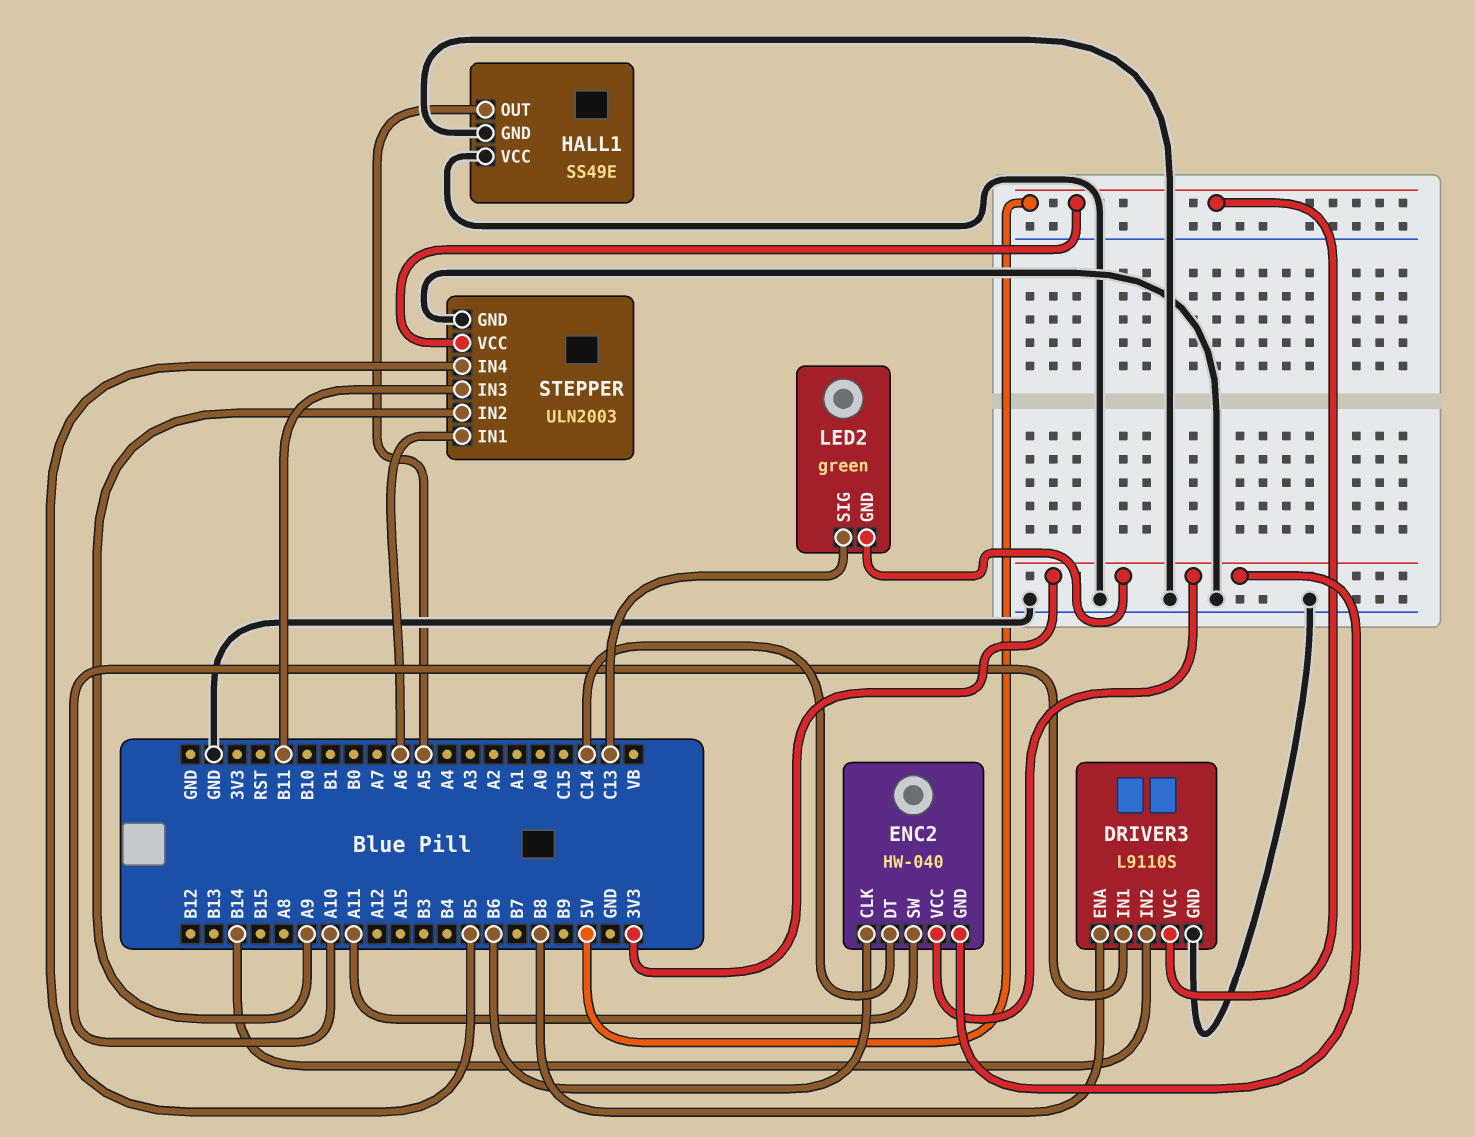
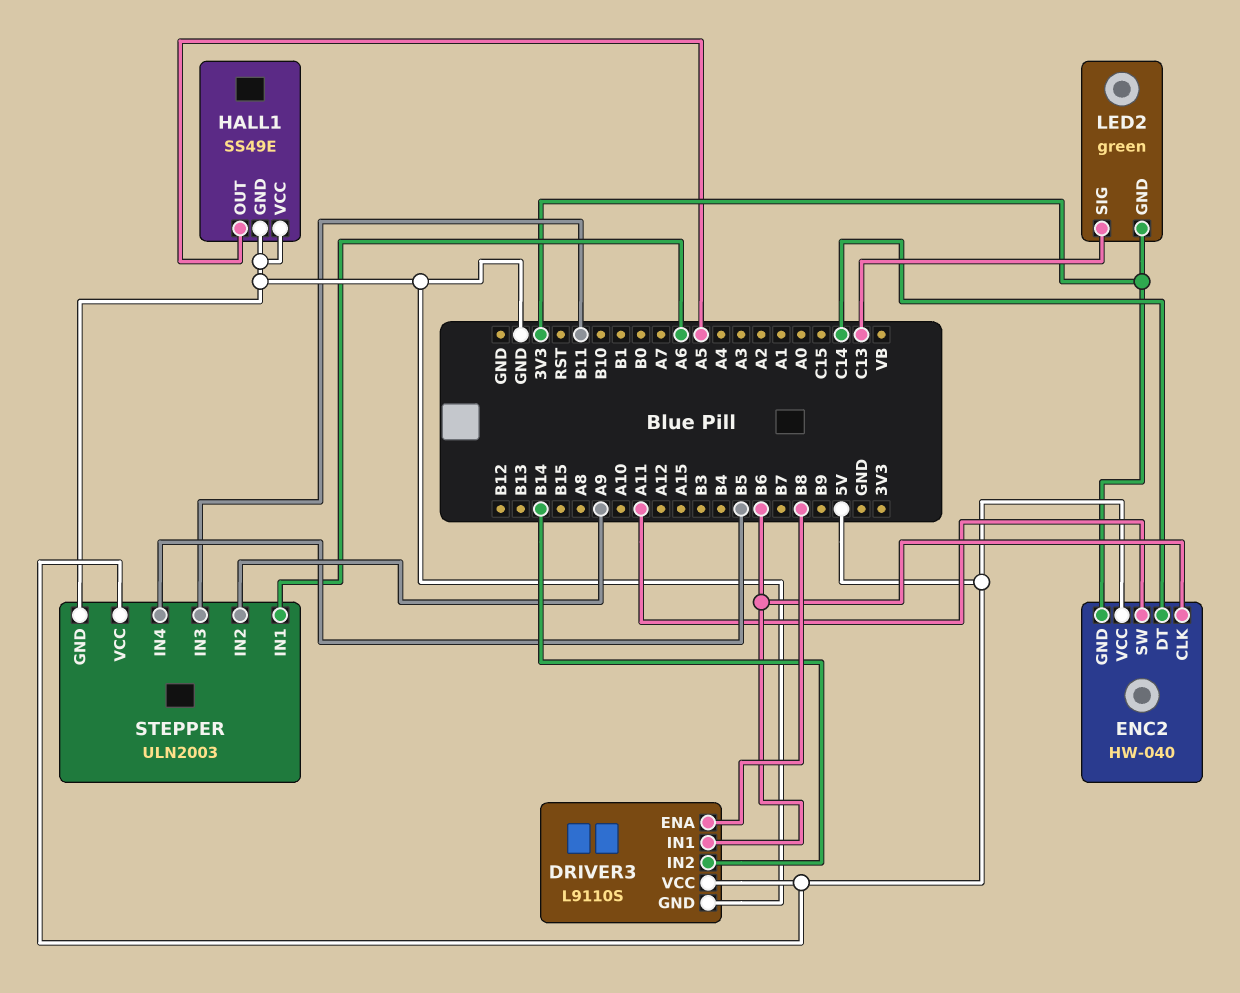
DRIVER3 pin IN1: A10 -> B6
ENC2 pin VCC: 3V3 -> 5V

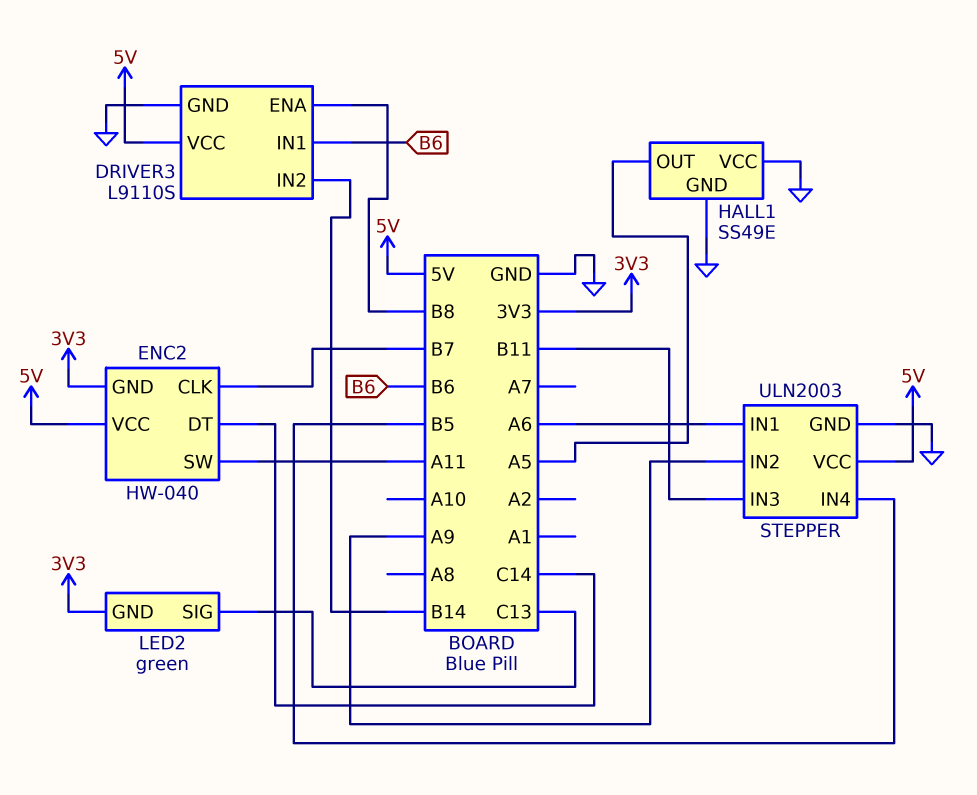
ENC2 pin CLK: B6 -> B7

